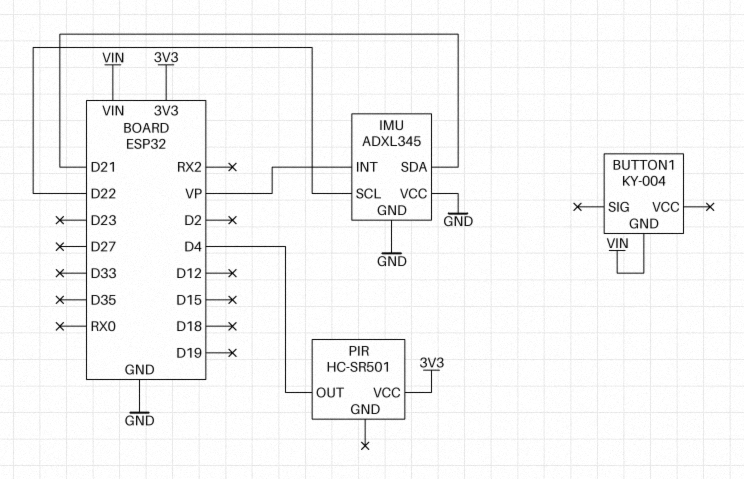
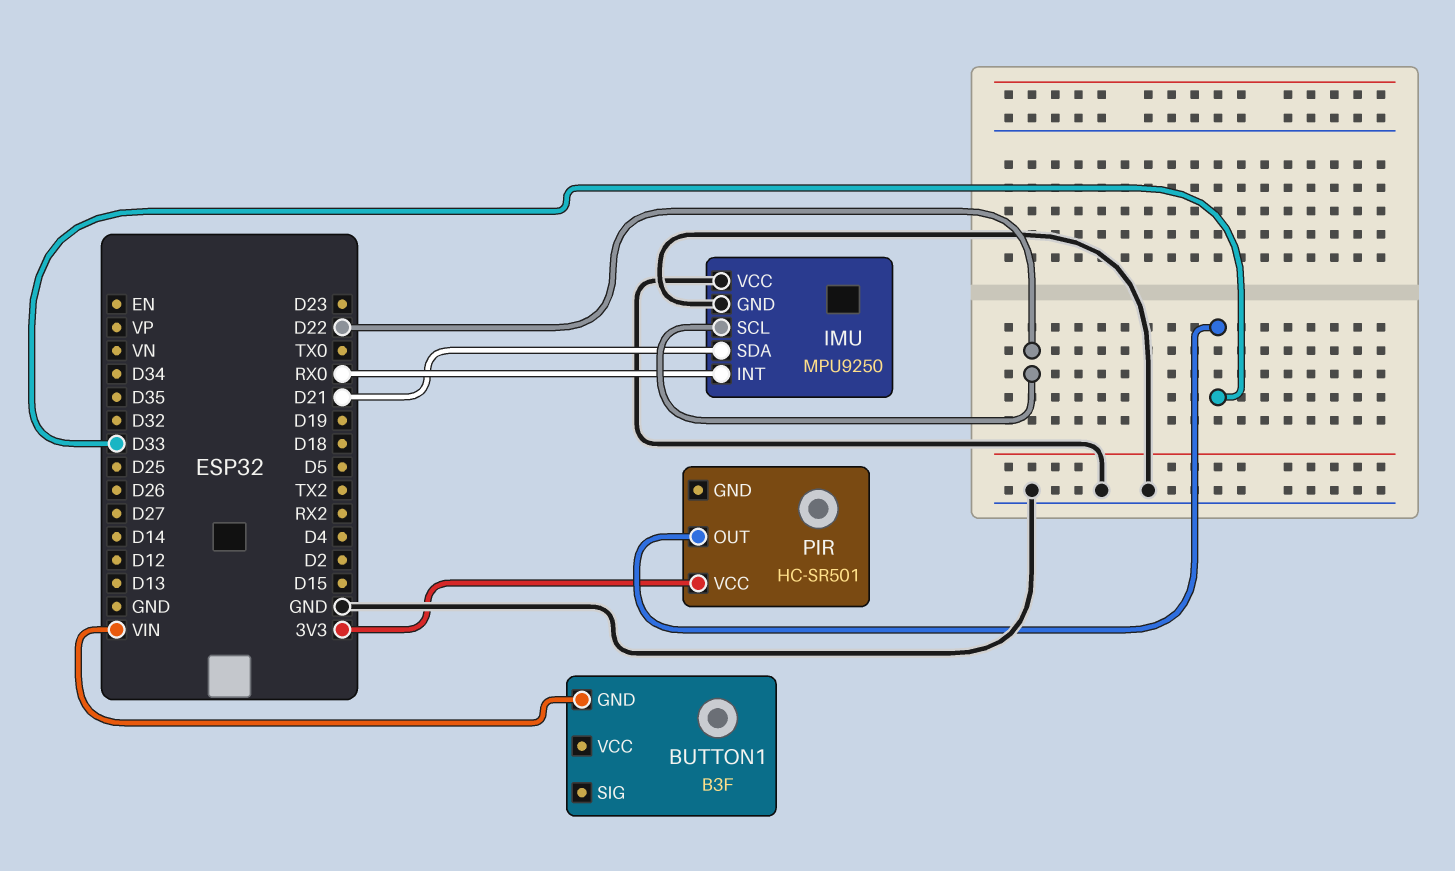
BUTTON1: KY-004 -> B3F
IMU: ADXL345 -> MPU9250
IMU pin INT: VP -> RX0
PIR pin OUT: D4 -> D33

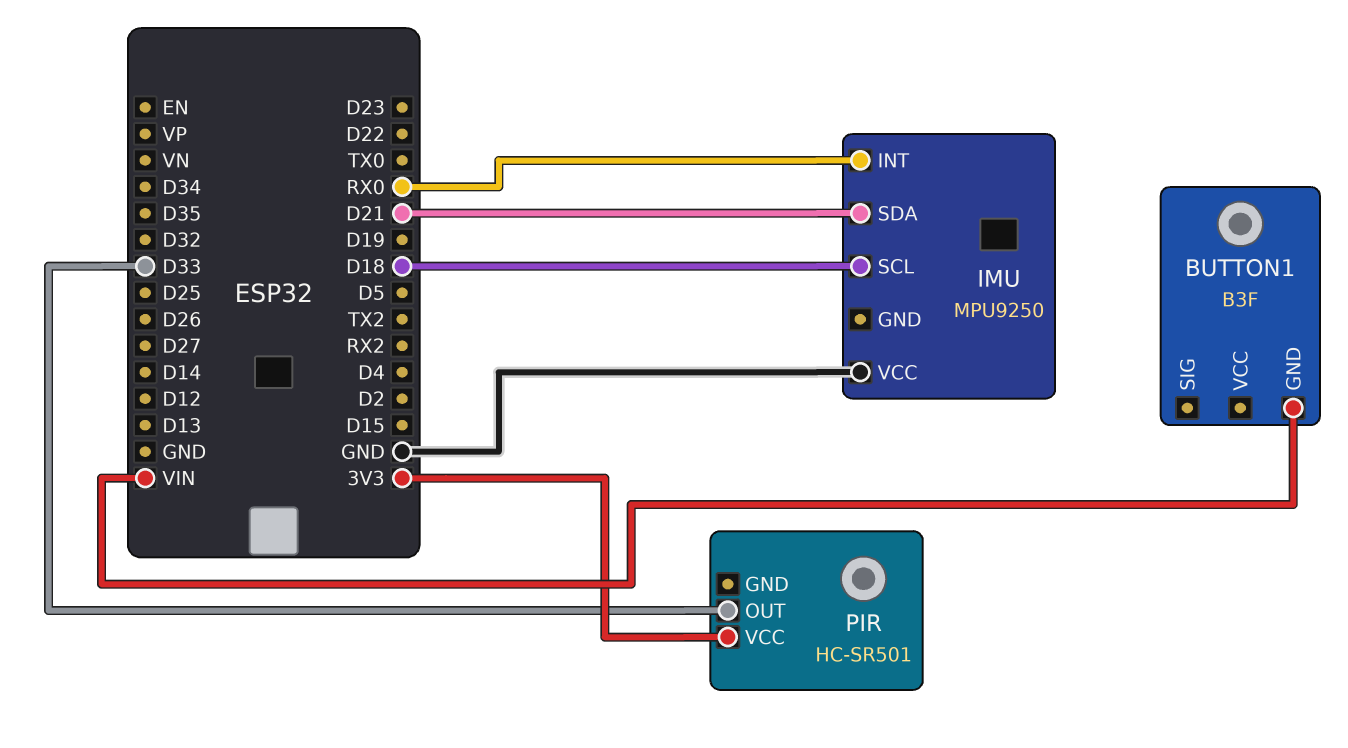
IMU pin GND: GND -> none
IMU pin SCL: D22 -> D18

